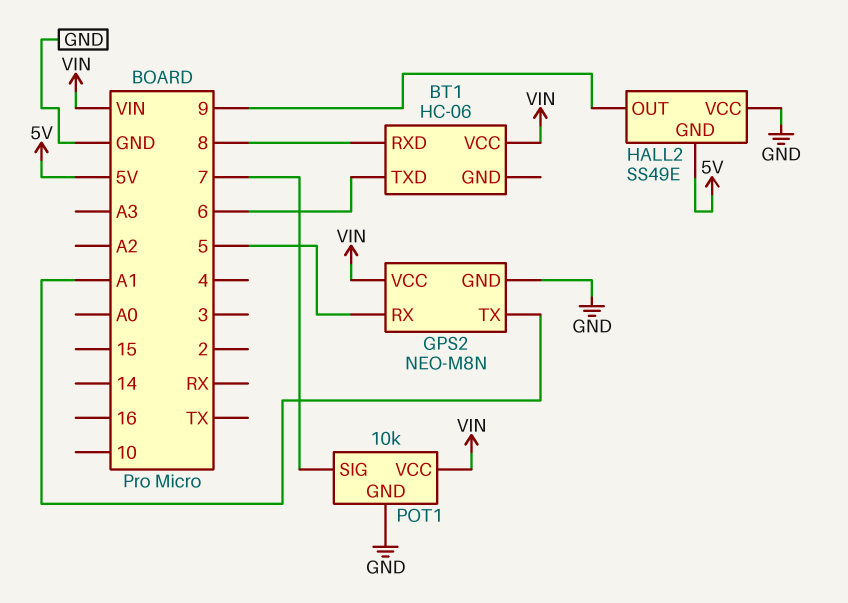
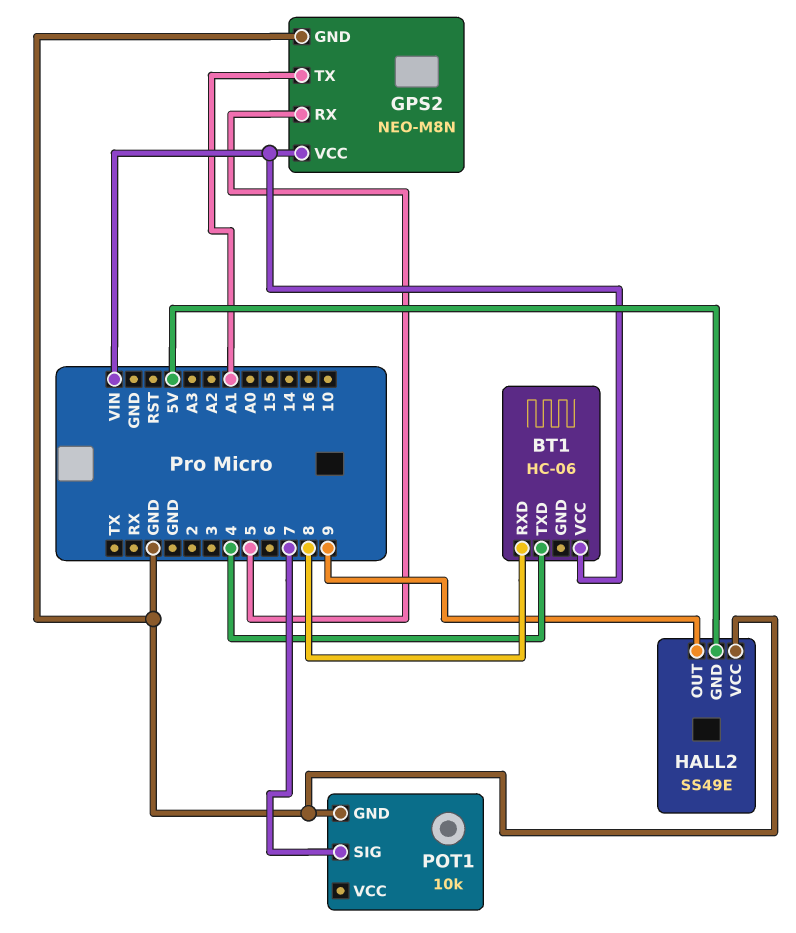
BT1 pin TXD: 6 -> 4
POT1 pin VCC: VIN -> none

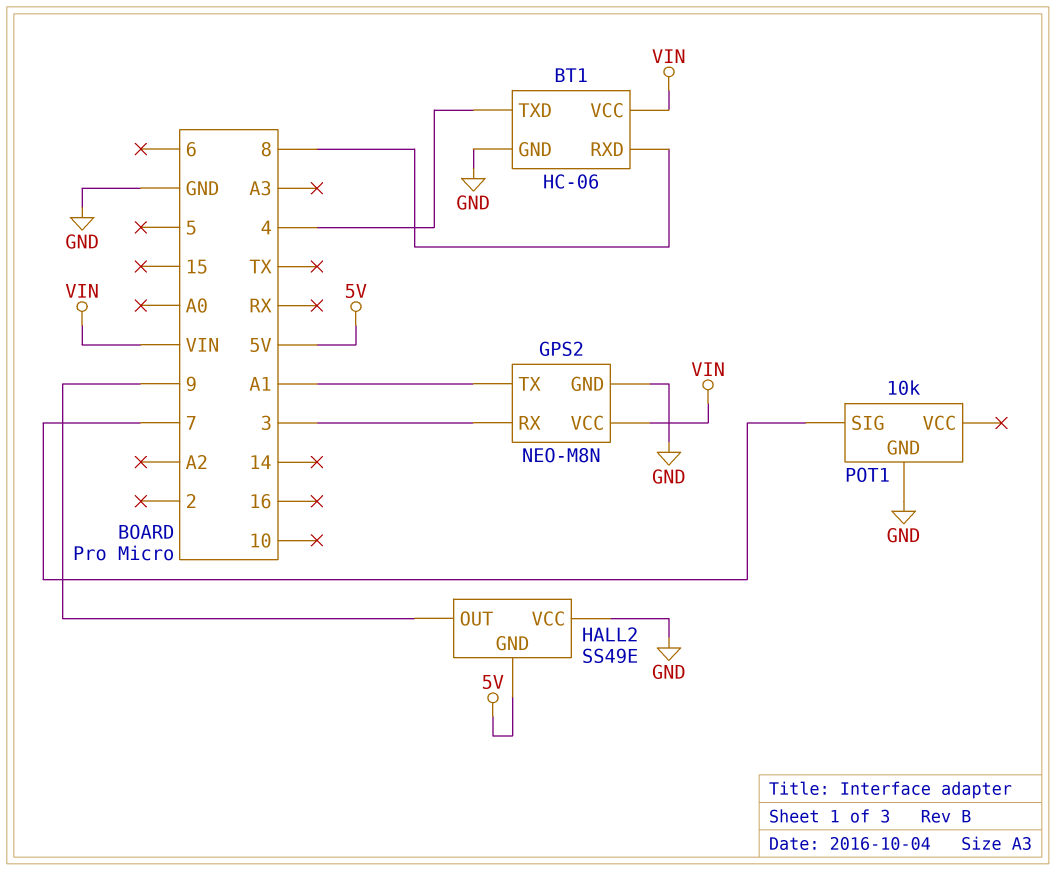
BT1 pin GND: none -> GND
GPS2 pin RX: 5 -> 3

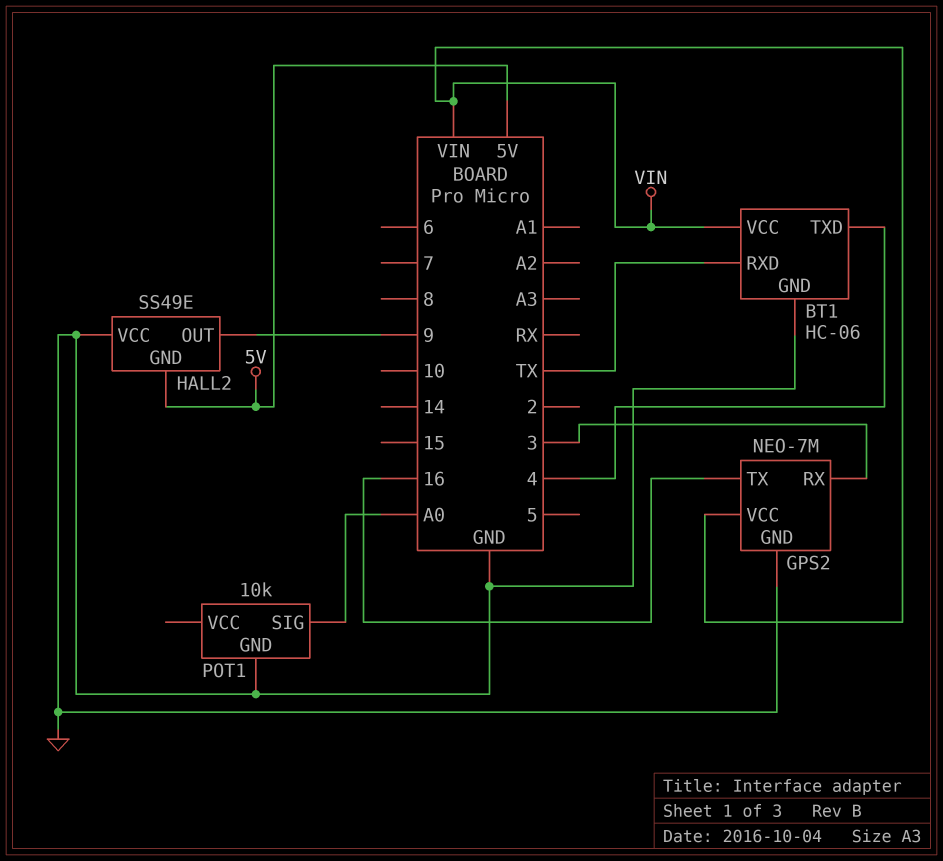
BT1 pin RXD: 8 -> TX
GPS2: NEO-M8N -> NEO-7M
GPS2 pin TX: A1 -> 16
POT1 pin SIG: 7 -> A0

